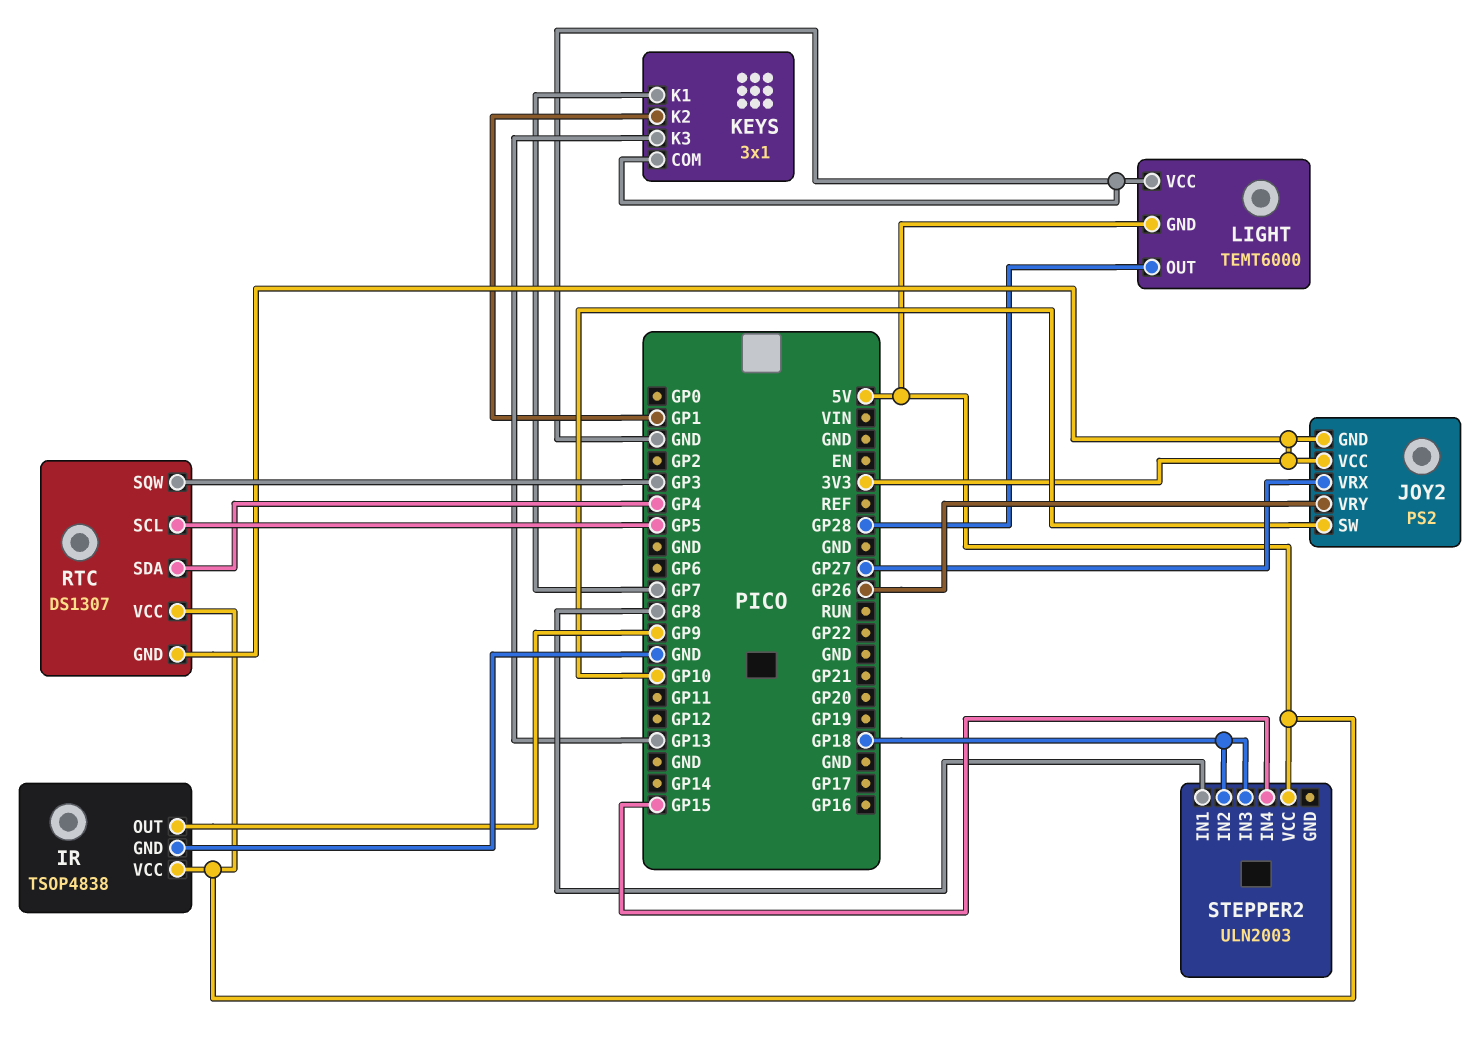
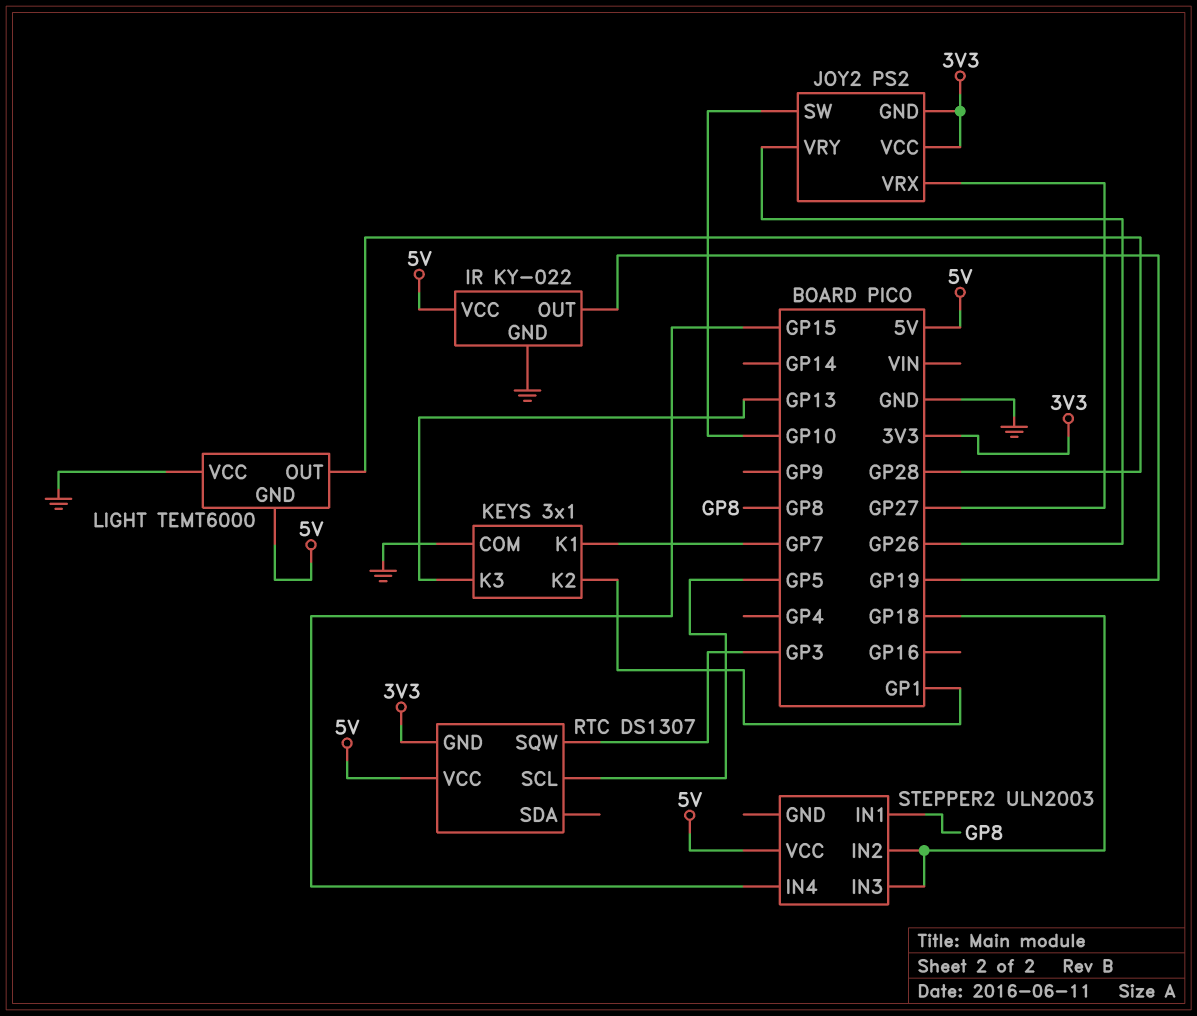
IR: TSOP4838 -> KY-022
IR pin OUT: GP9 -> GP19
RTC pin SDA: GP4 -> none

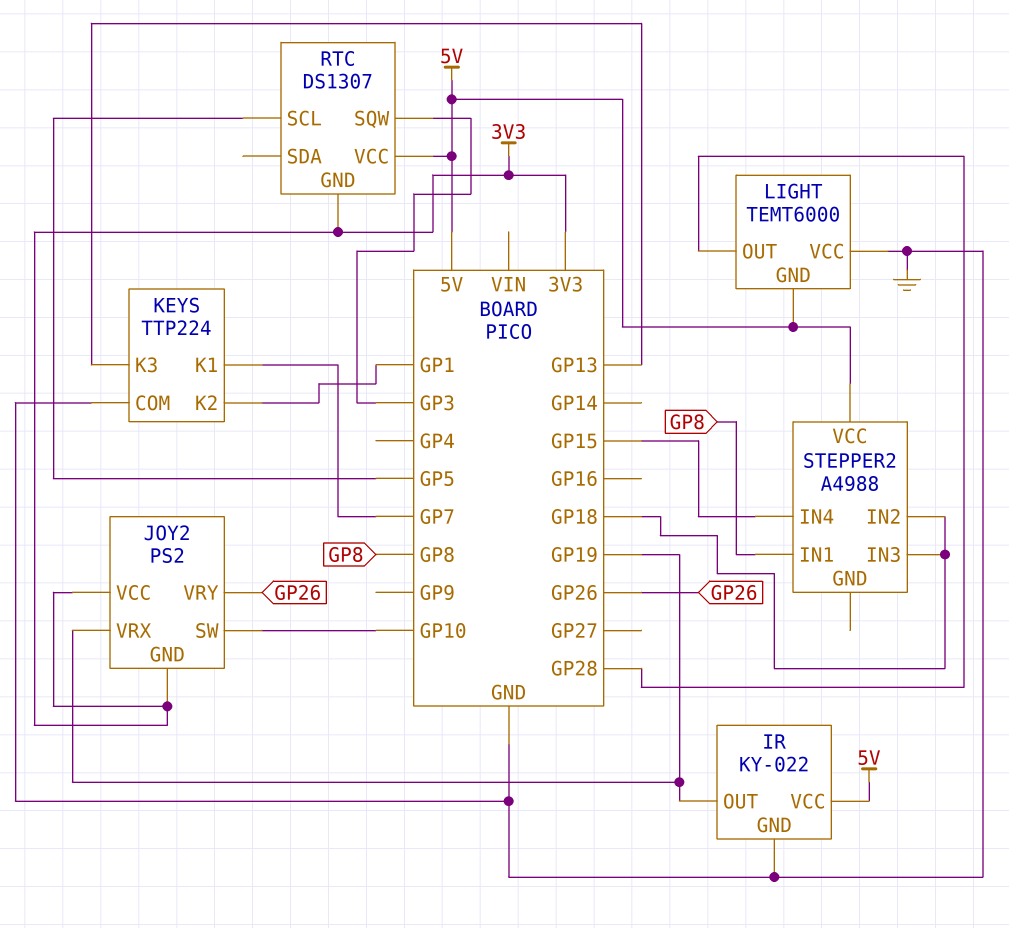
JOY2 pin VRX: GP27 -> GP19
KEYS: 3x1 -> TTP224
STEPPER2: ULN2003 -> A4988

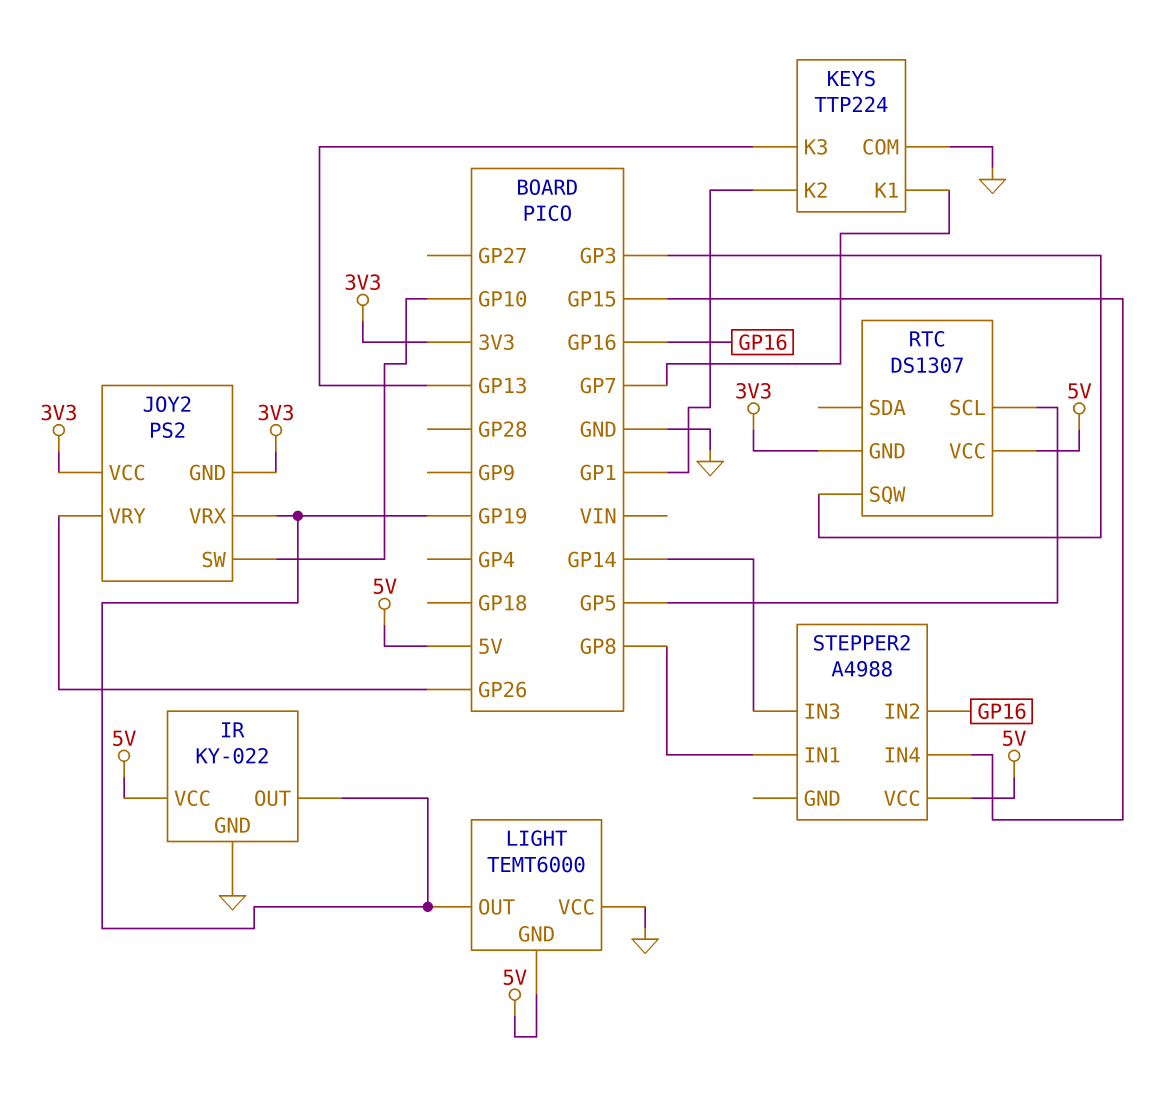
LIGHT pin OUT: GP28 -> GP19
STEPPER2 pin IN2: GP18 -> GP16
STEPPER2 pin IN3: GP18 -> GP14

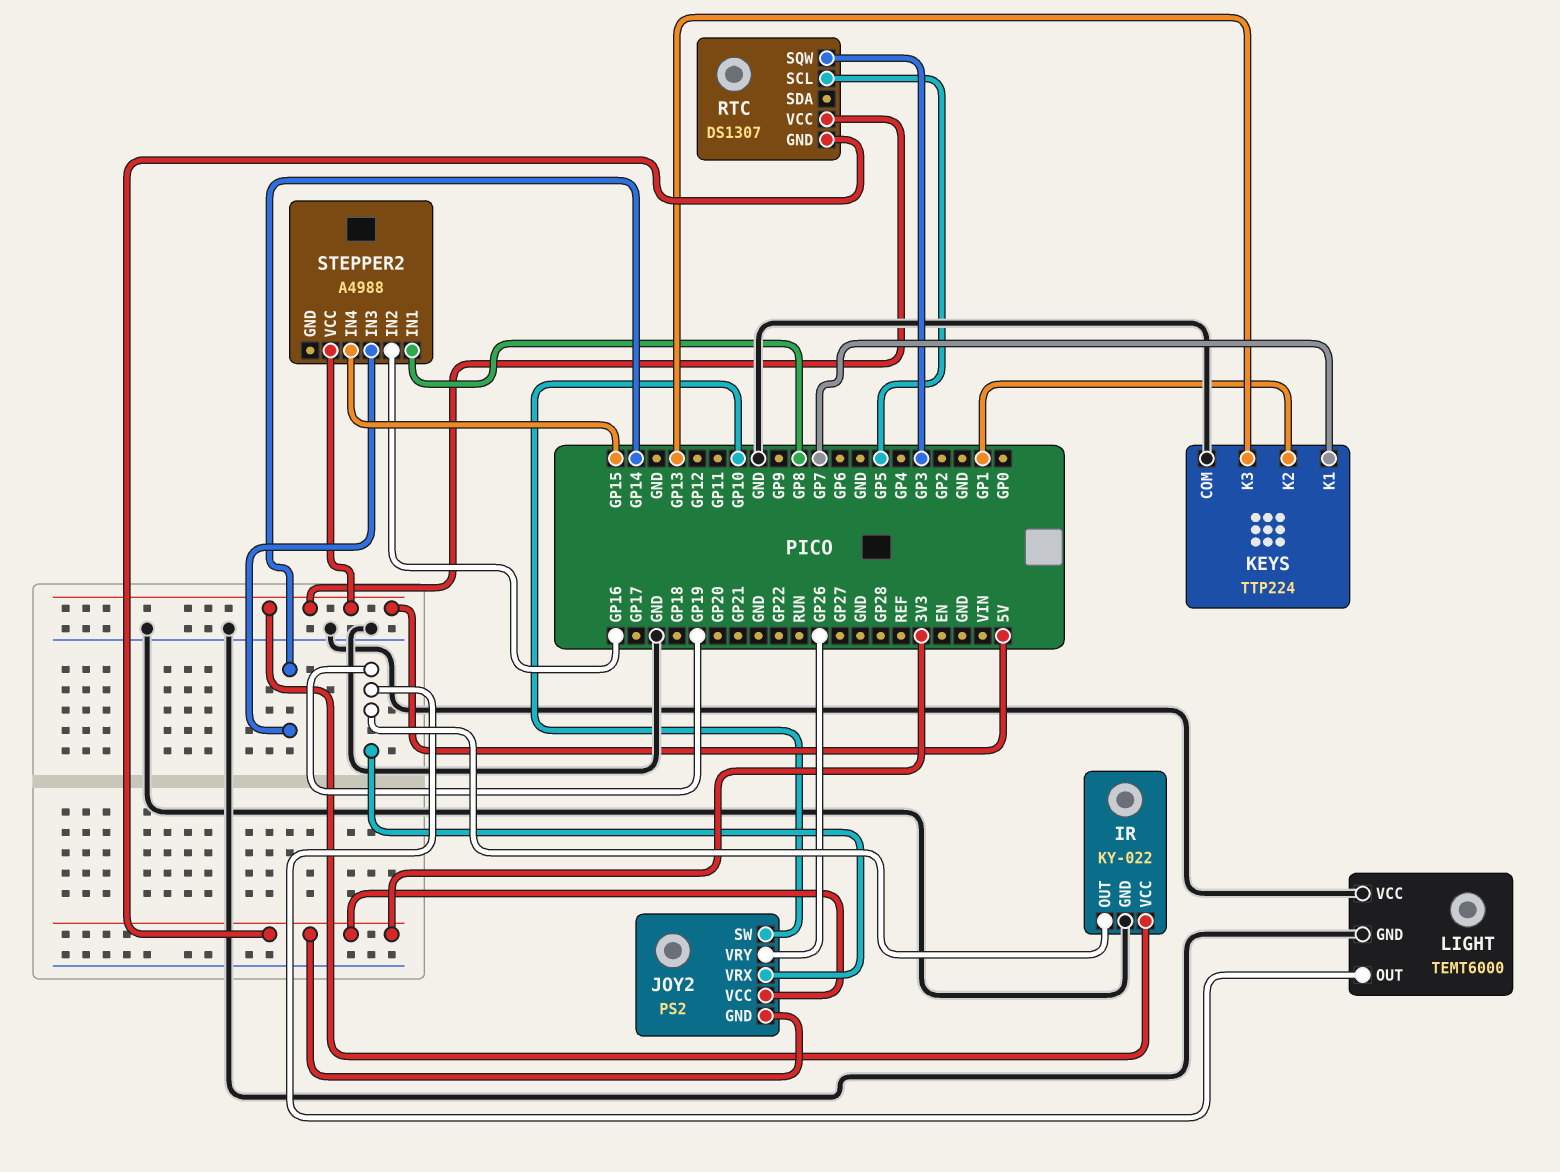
LIGHT pin GND: 5V -> GND

